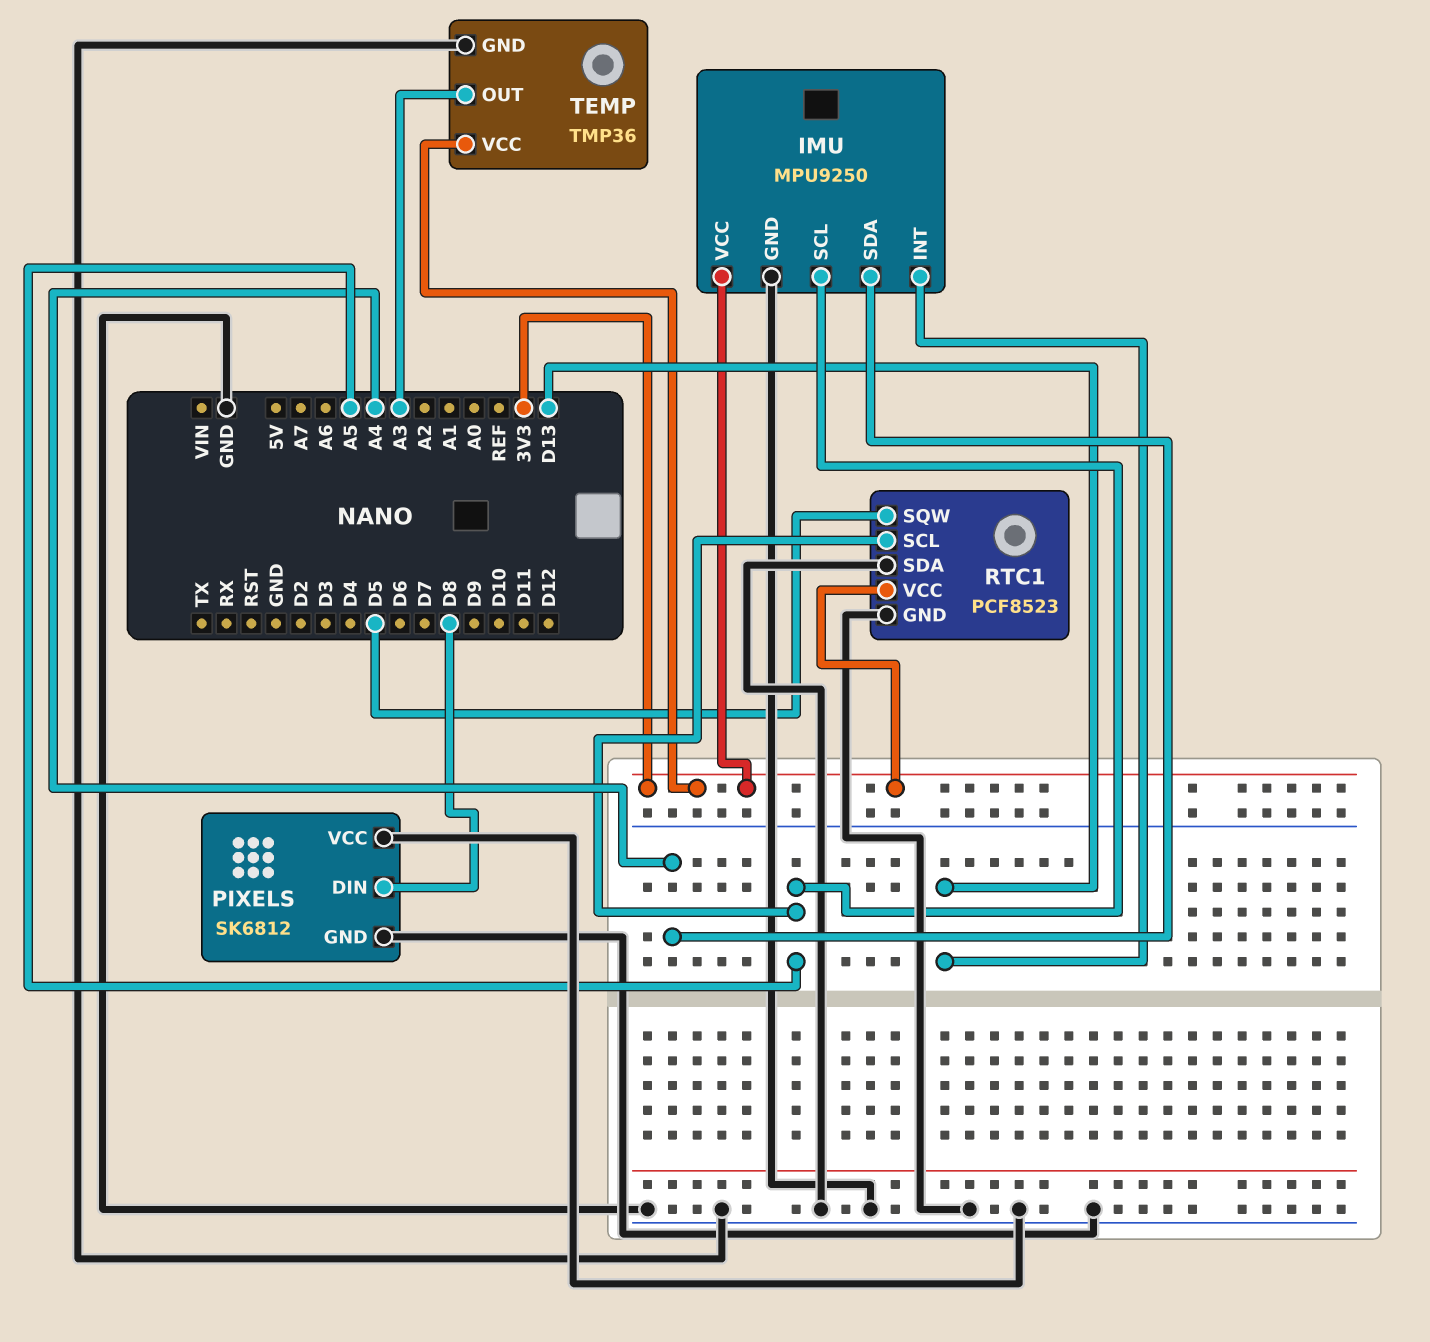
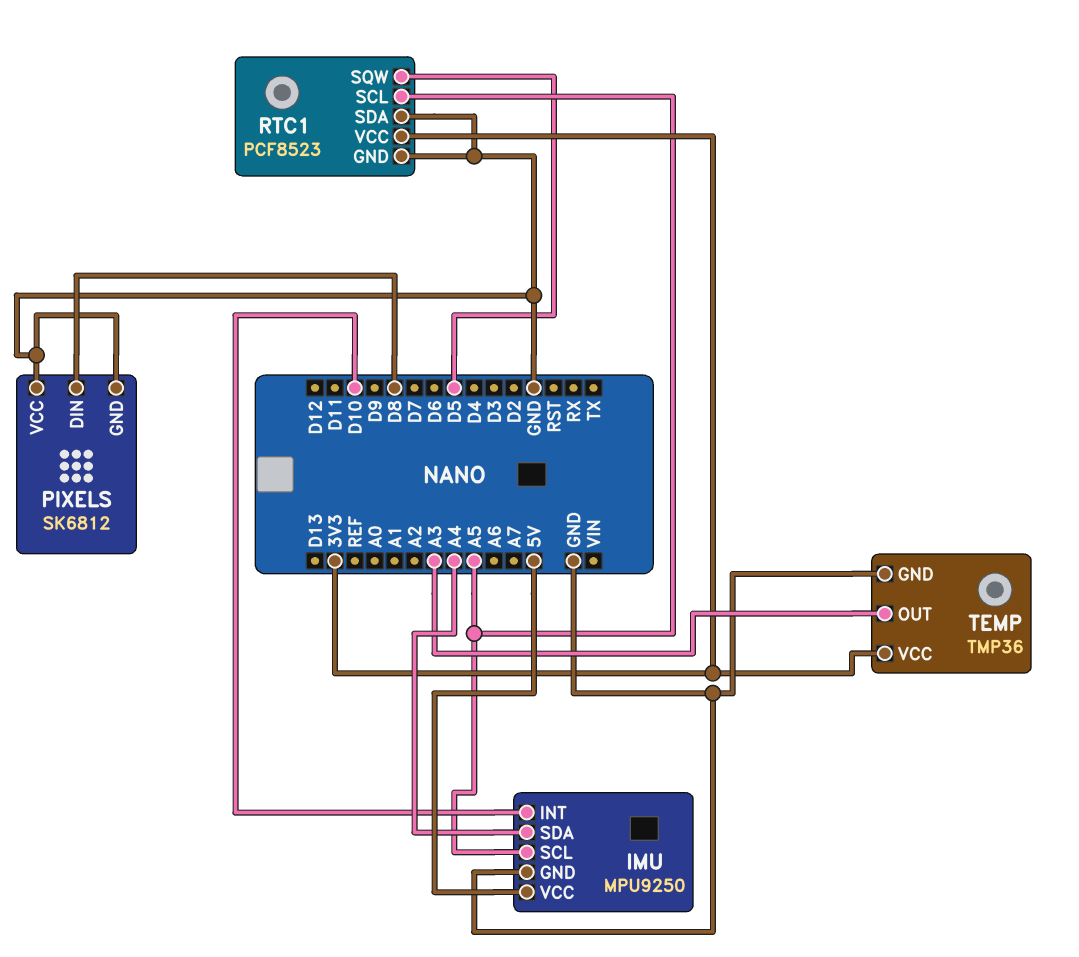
IMU pin INT: D13 -> D10
IMU pin VCC: 3V3 -> 5V

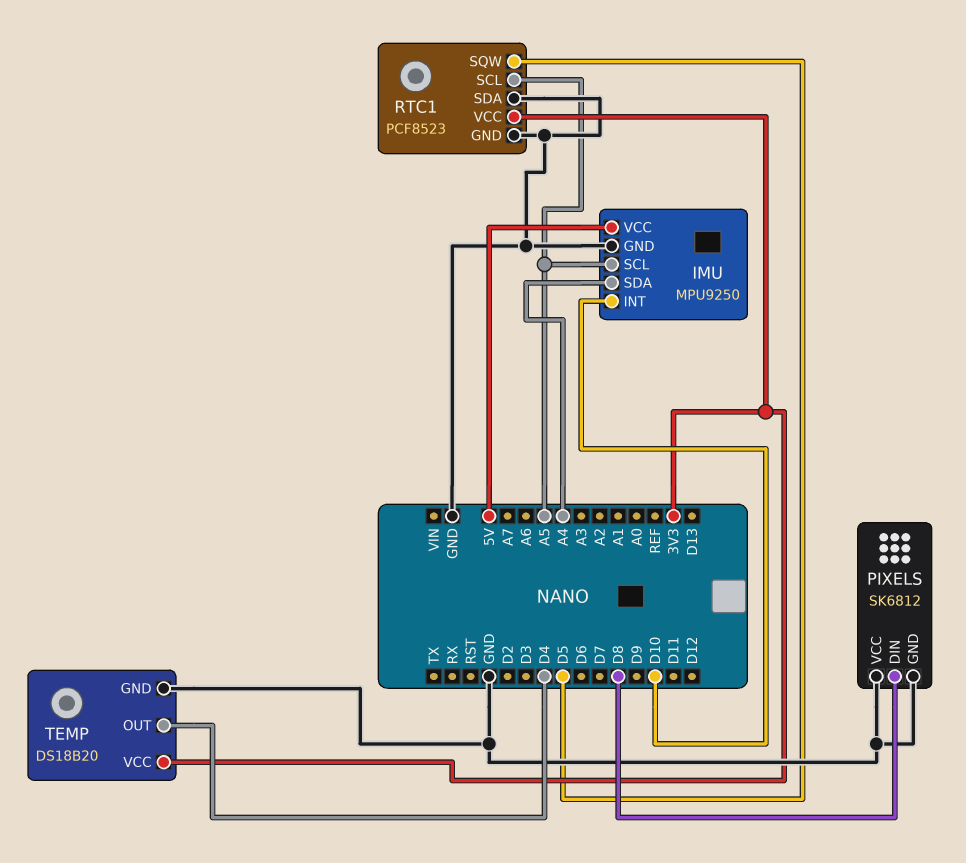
TEMP: TMP36 -> DS18B20
TEMP pin OUT: A3 -> D4

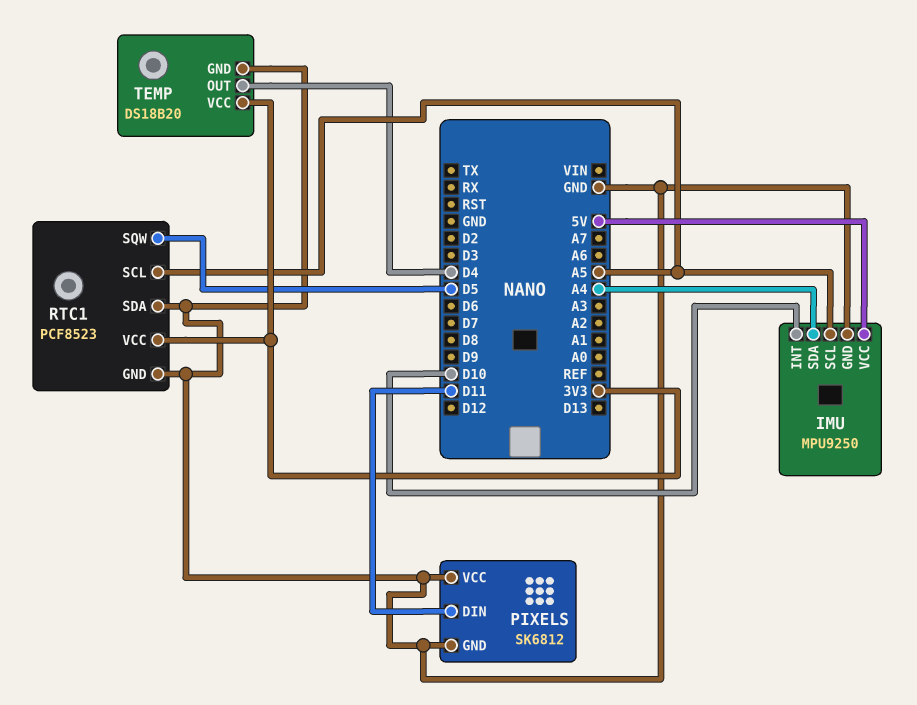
PIXELS pin DIN: D8 -> D11

